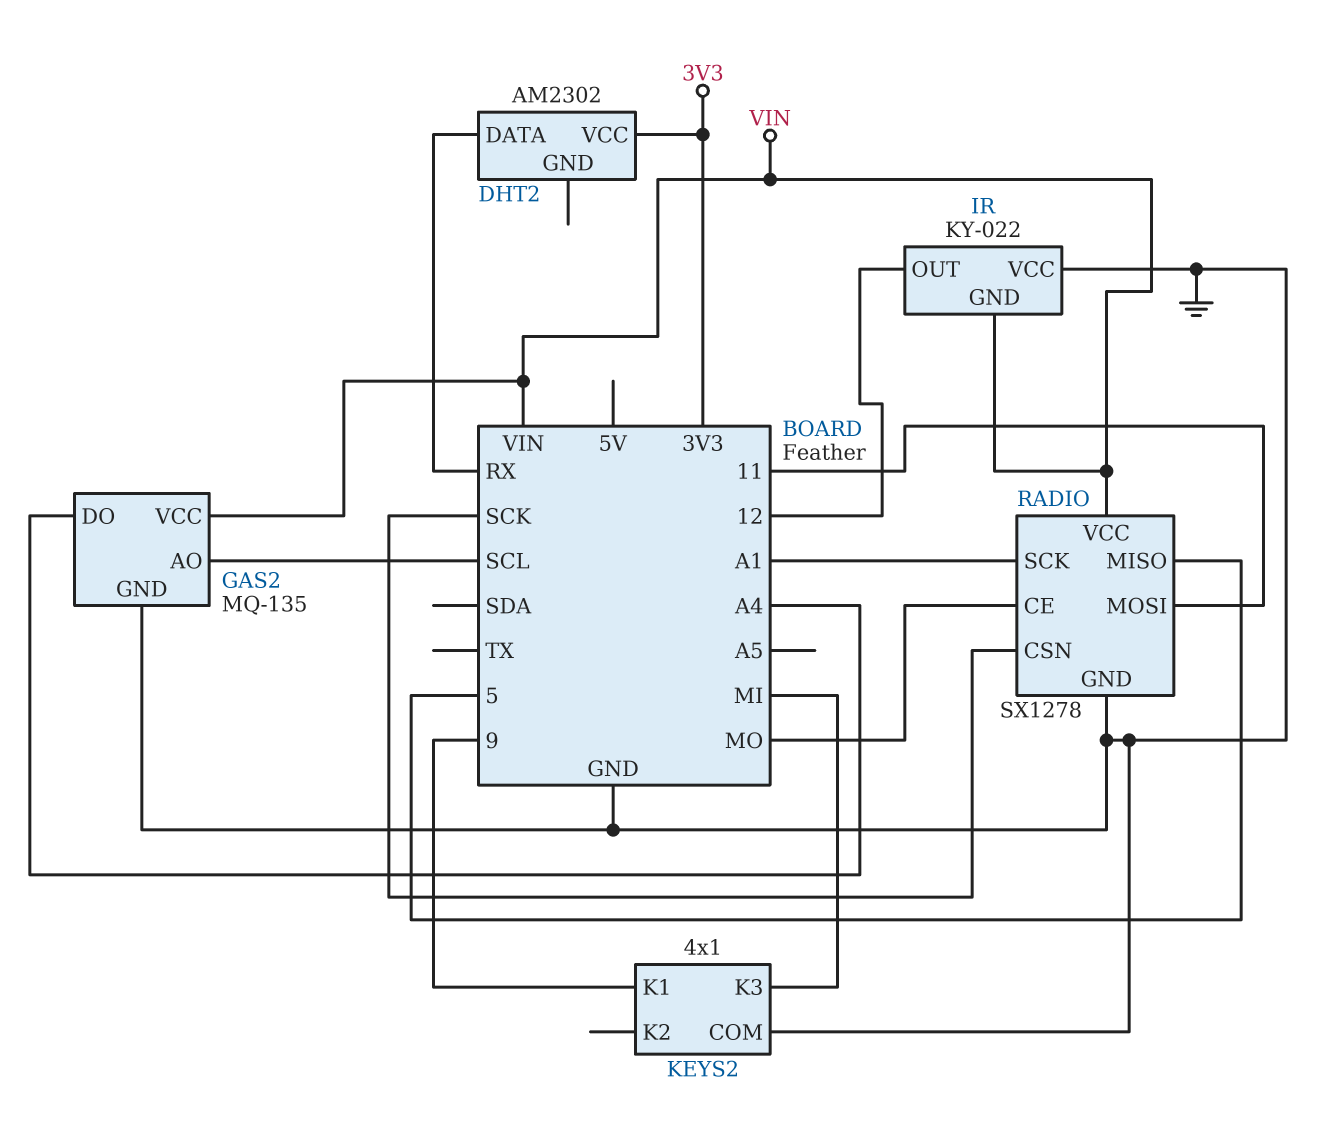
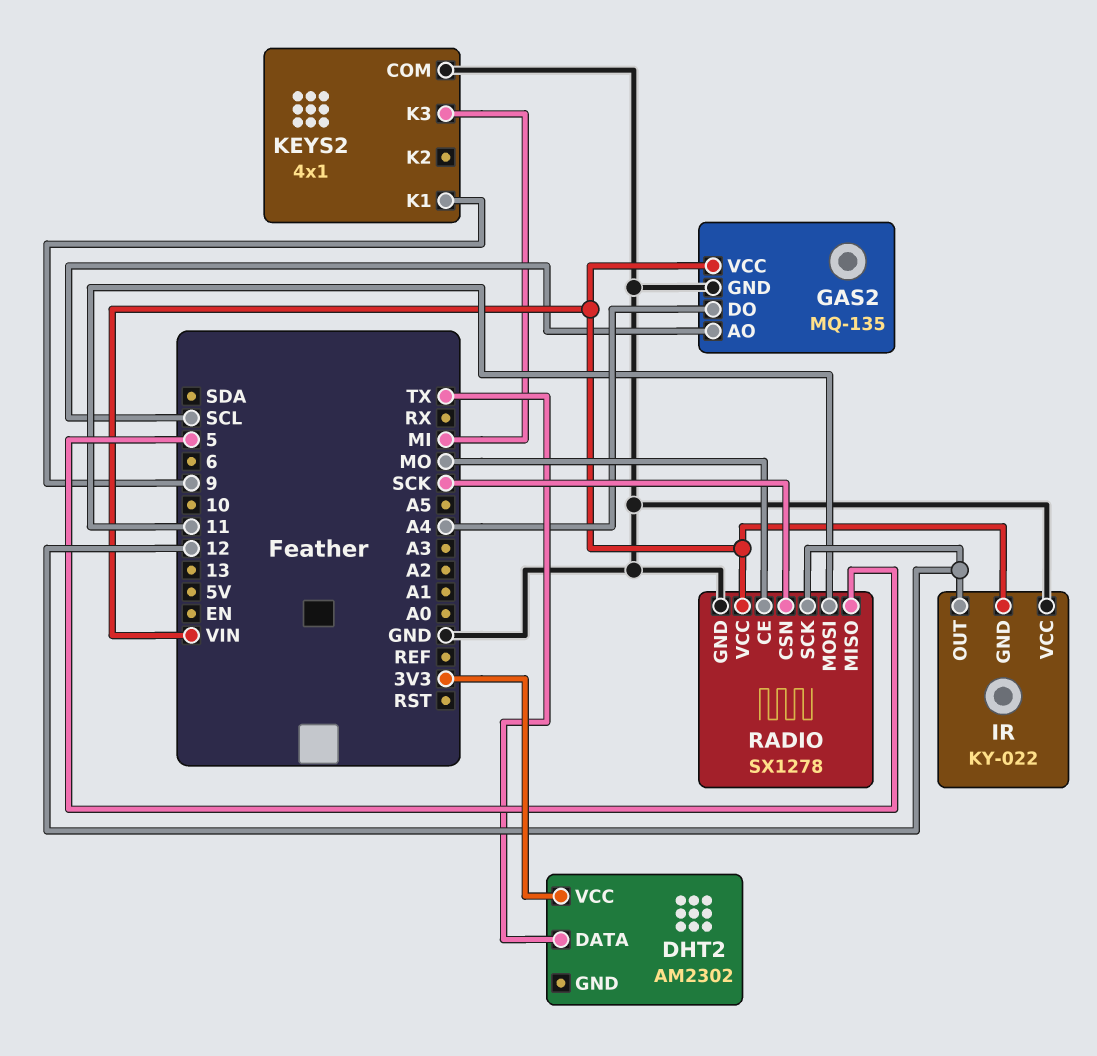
DHT2 pin DATA: RX -> TX
RADIO pin SCK: A1 -> 12

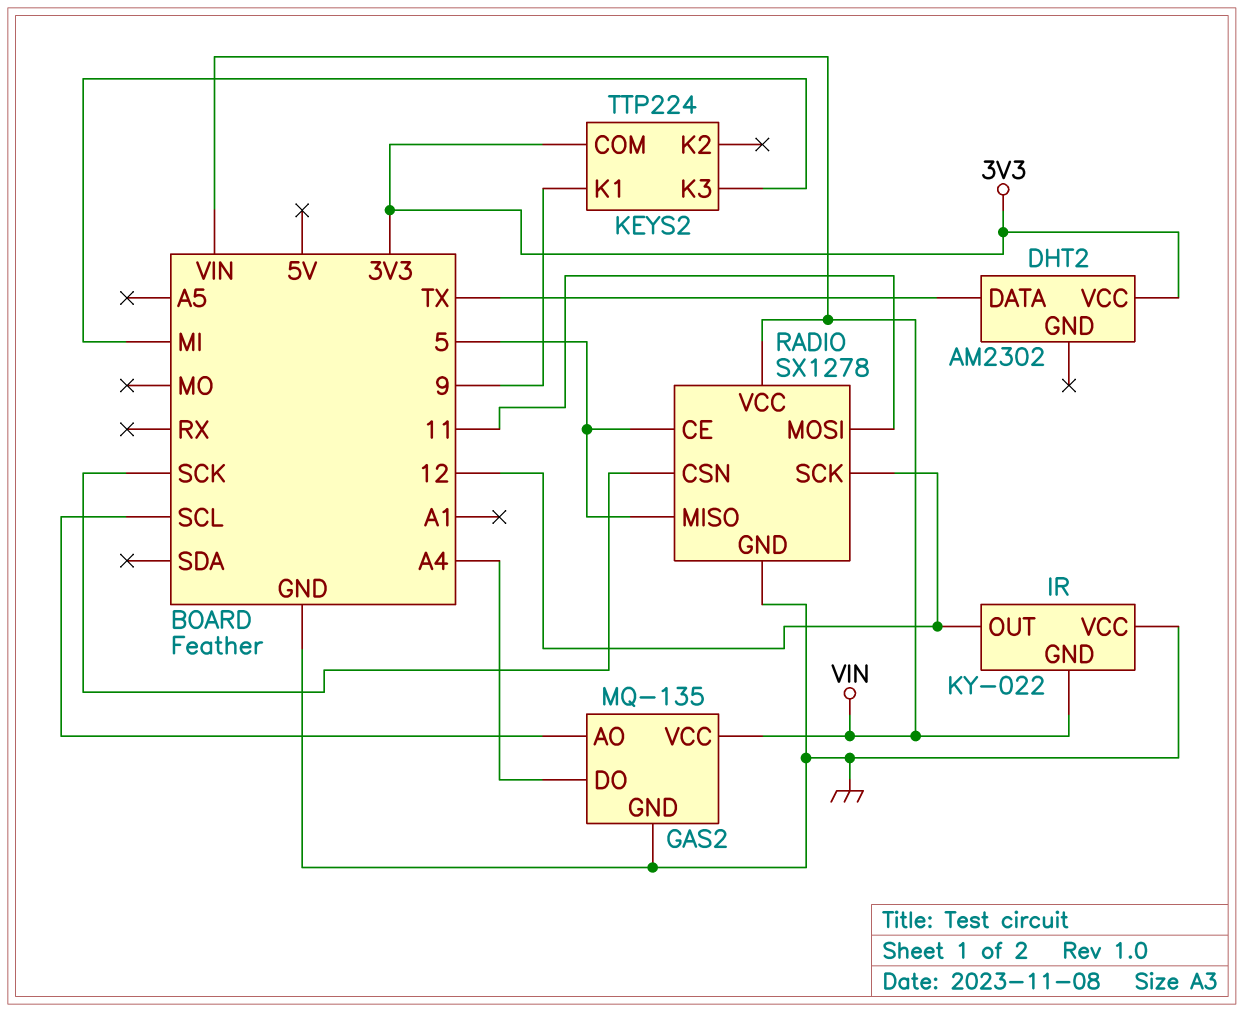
KEYS2: 4x1 -> TTP224
KEYS2 pin COM: GND -> 3V3
RADIO pin CE: MO -> 5

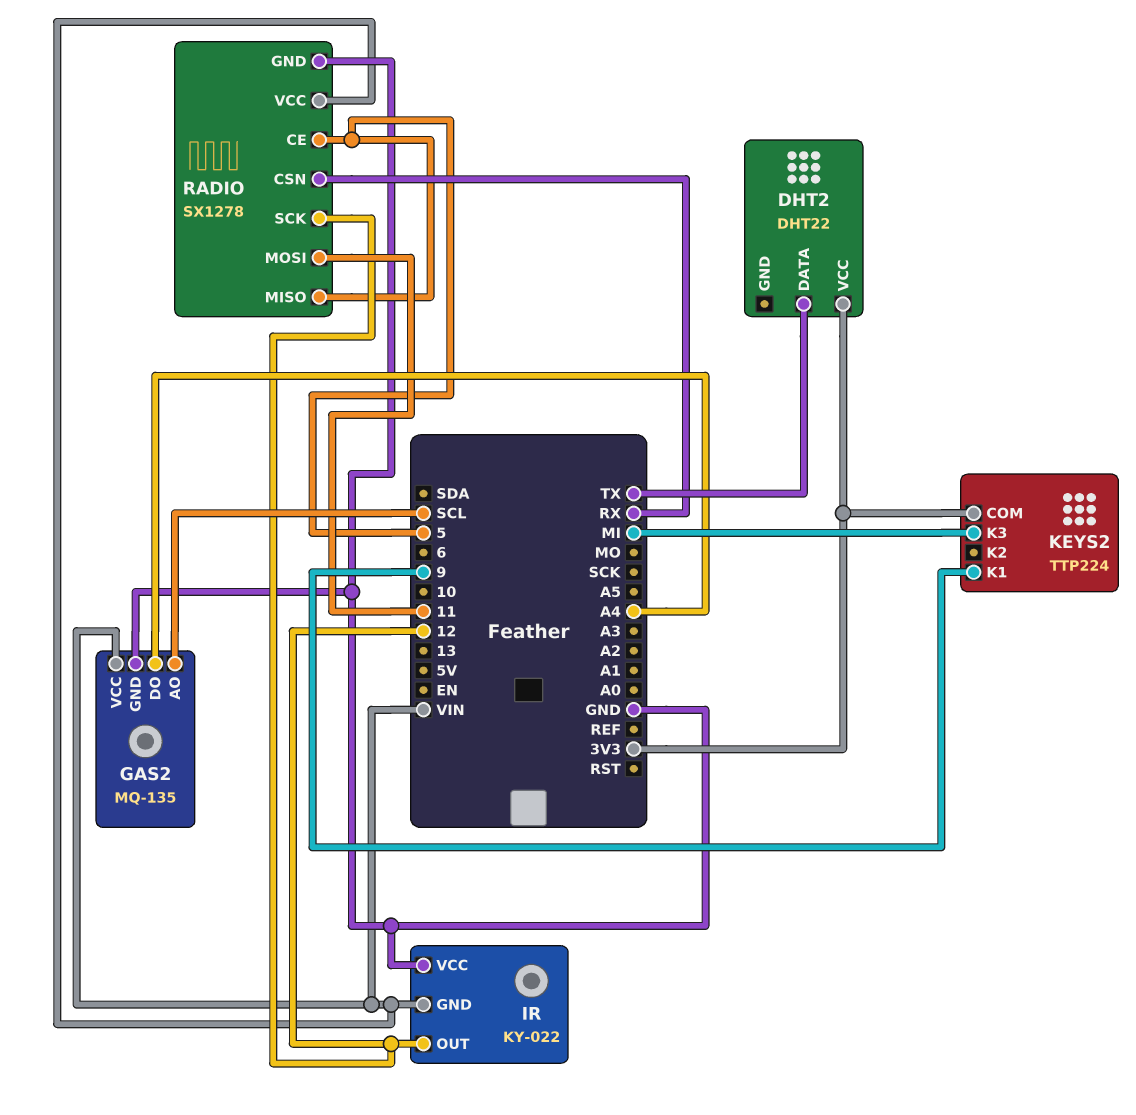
DHT2: AM2302 -> DHT22
RADIO pin CSN: SCK -> RX

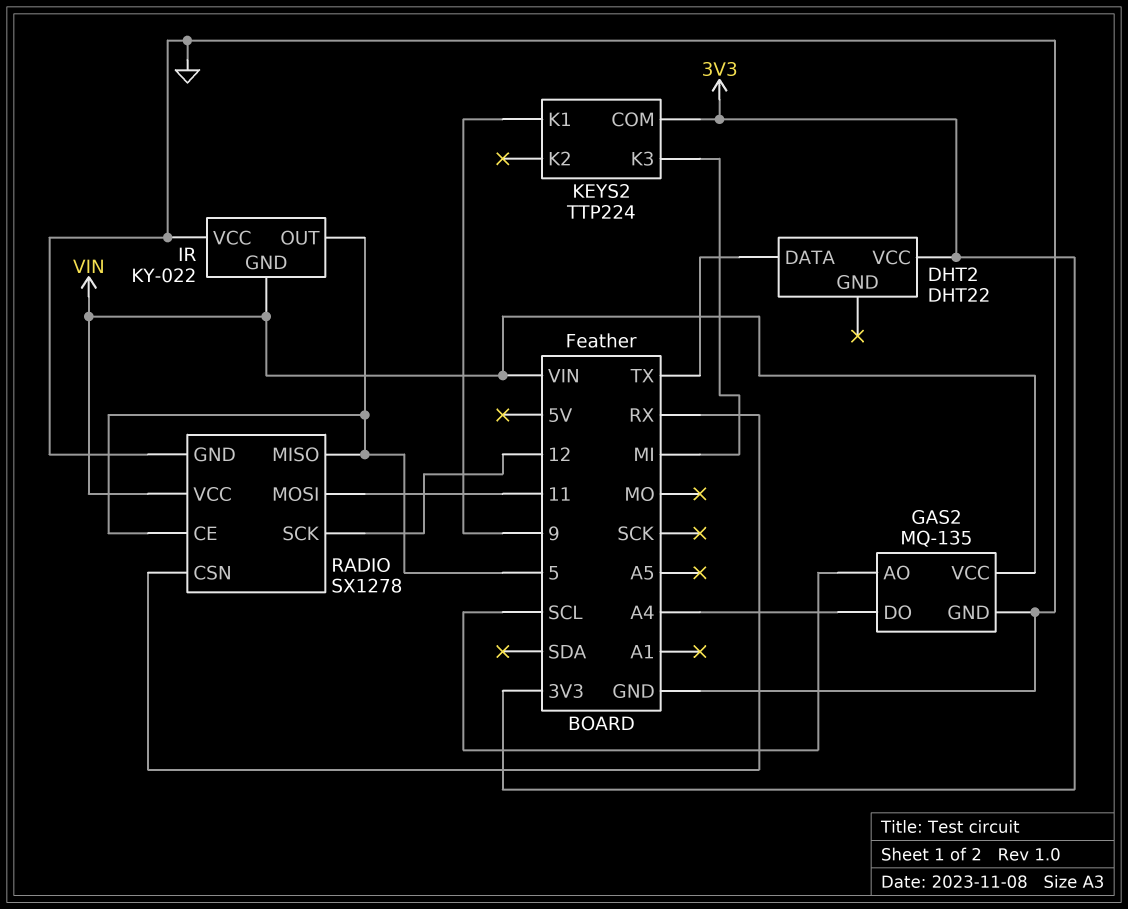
IR pin OUT: 12 -> 5

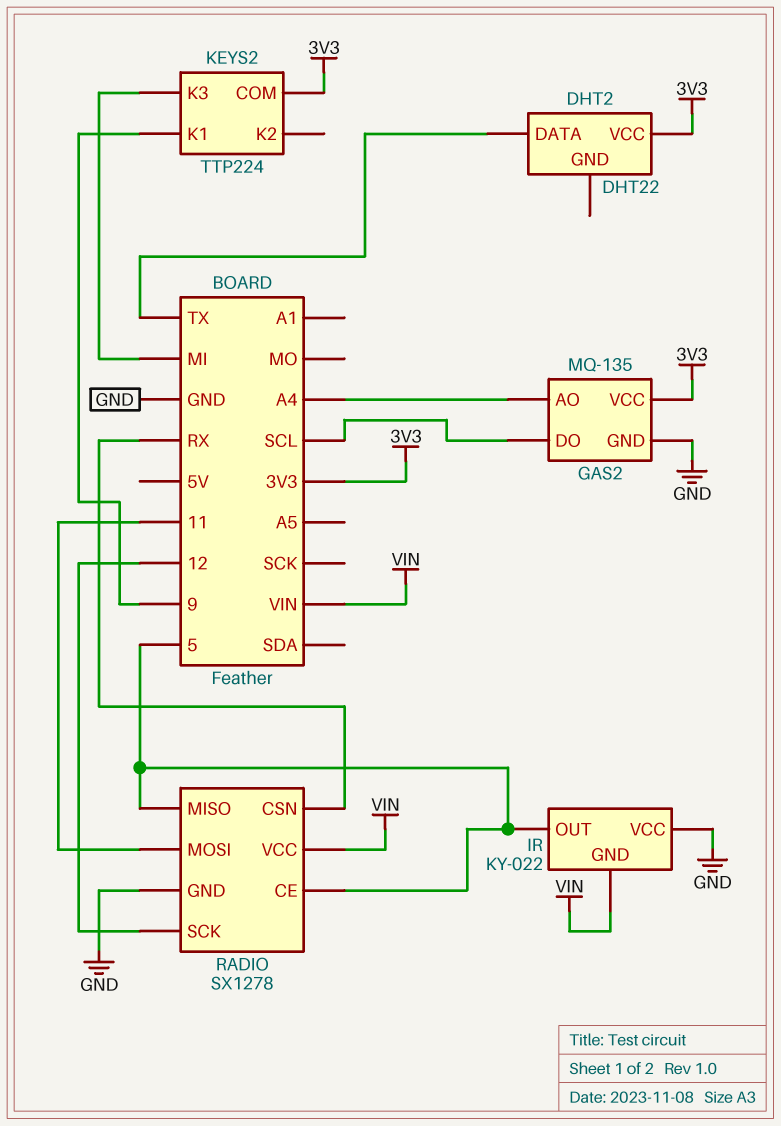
GAS2 pin AO: SCL -> A4
GAS2 pin DO: A4 -> SCL
GAS2 pin VCC: VIN -> 3V3

